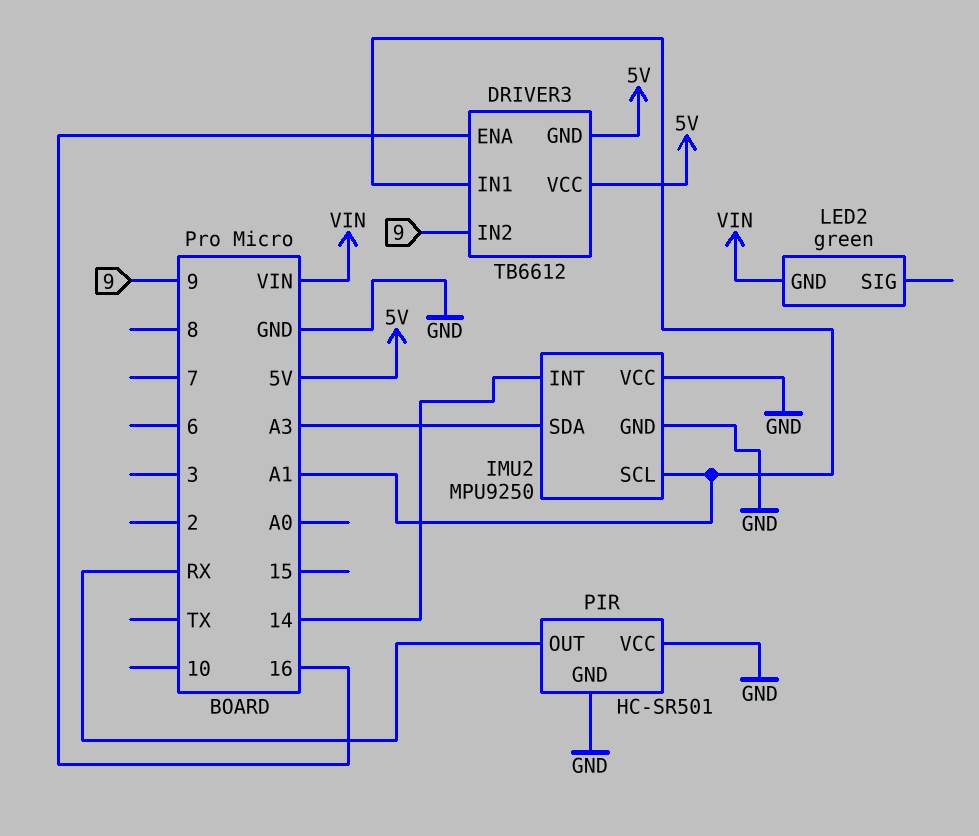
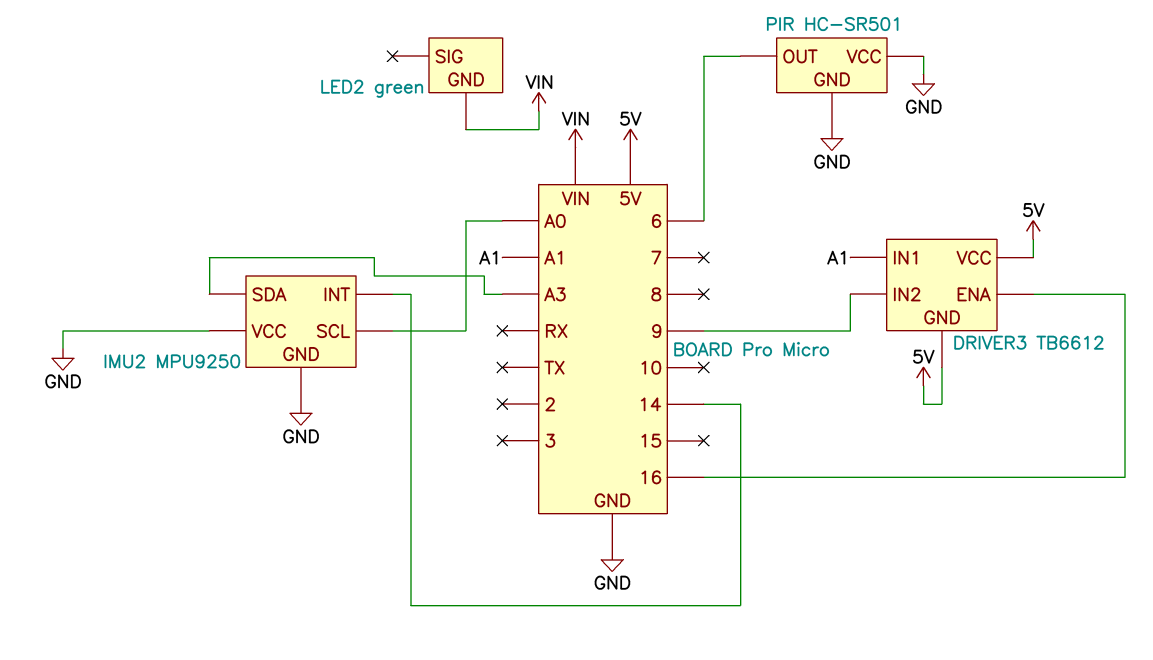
IMU2 pin SCL: A1 -> A0
PIR pin OUT: RX -> 6

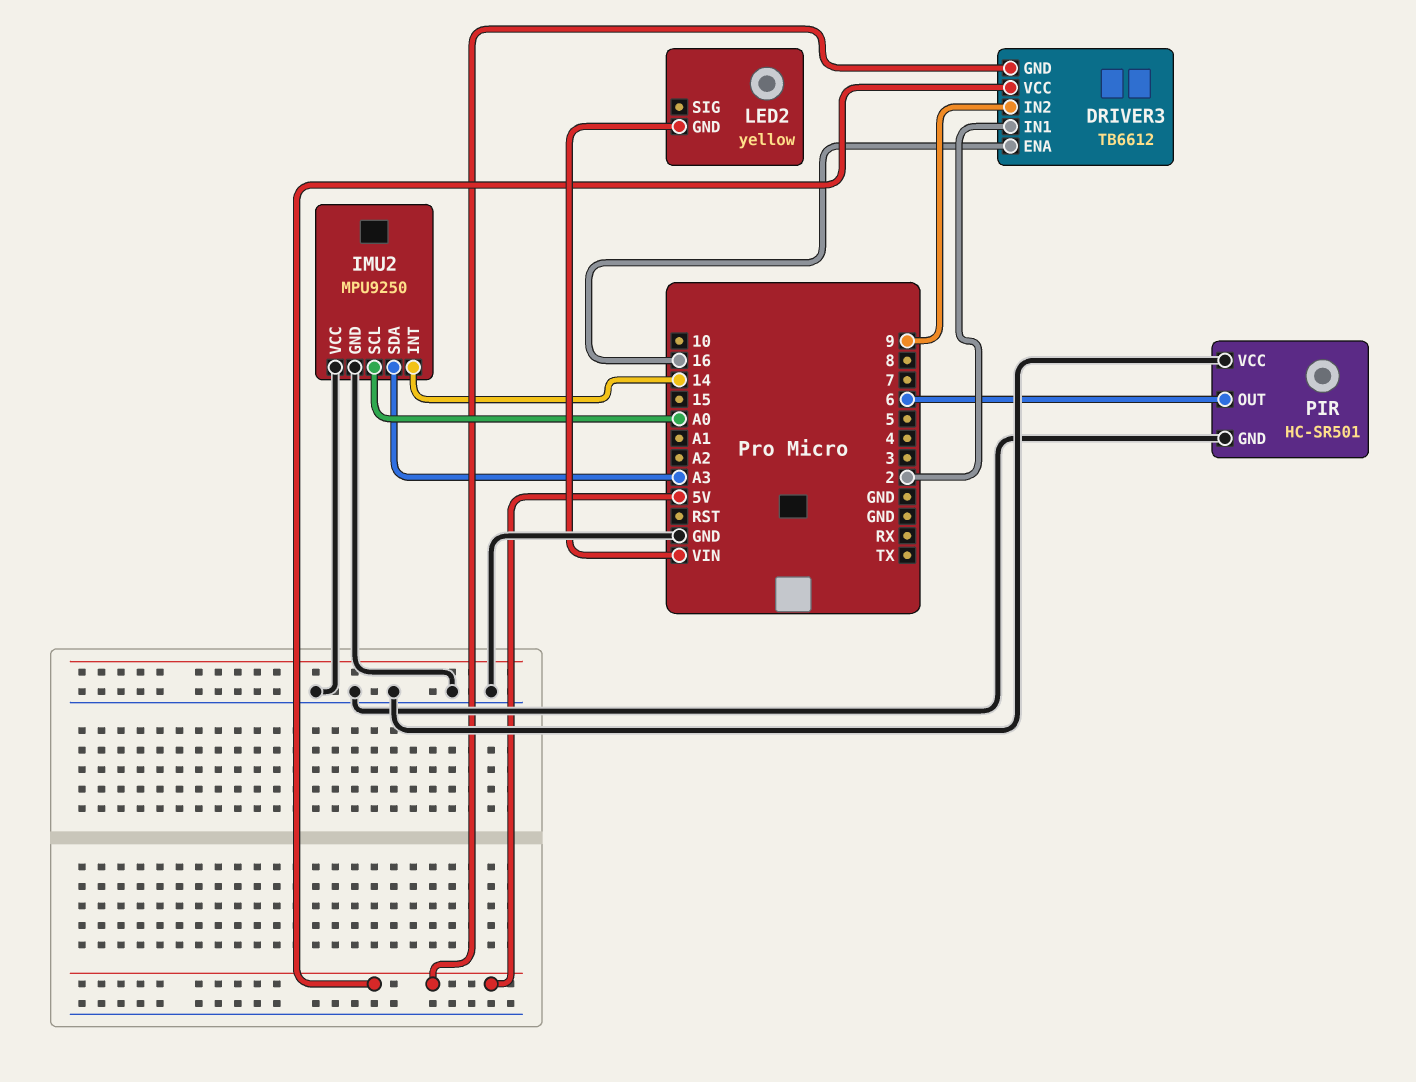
DRIVER3 pin IN1: A1 -> 2
LED2: green -> yellow

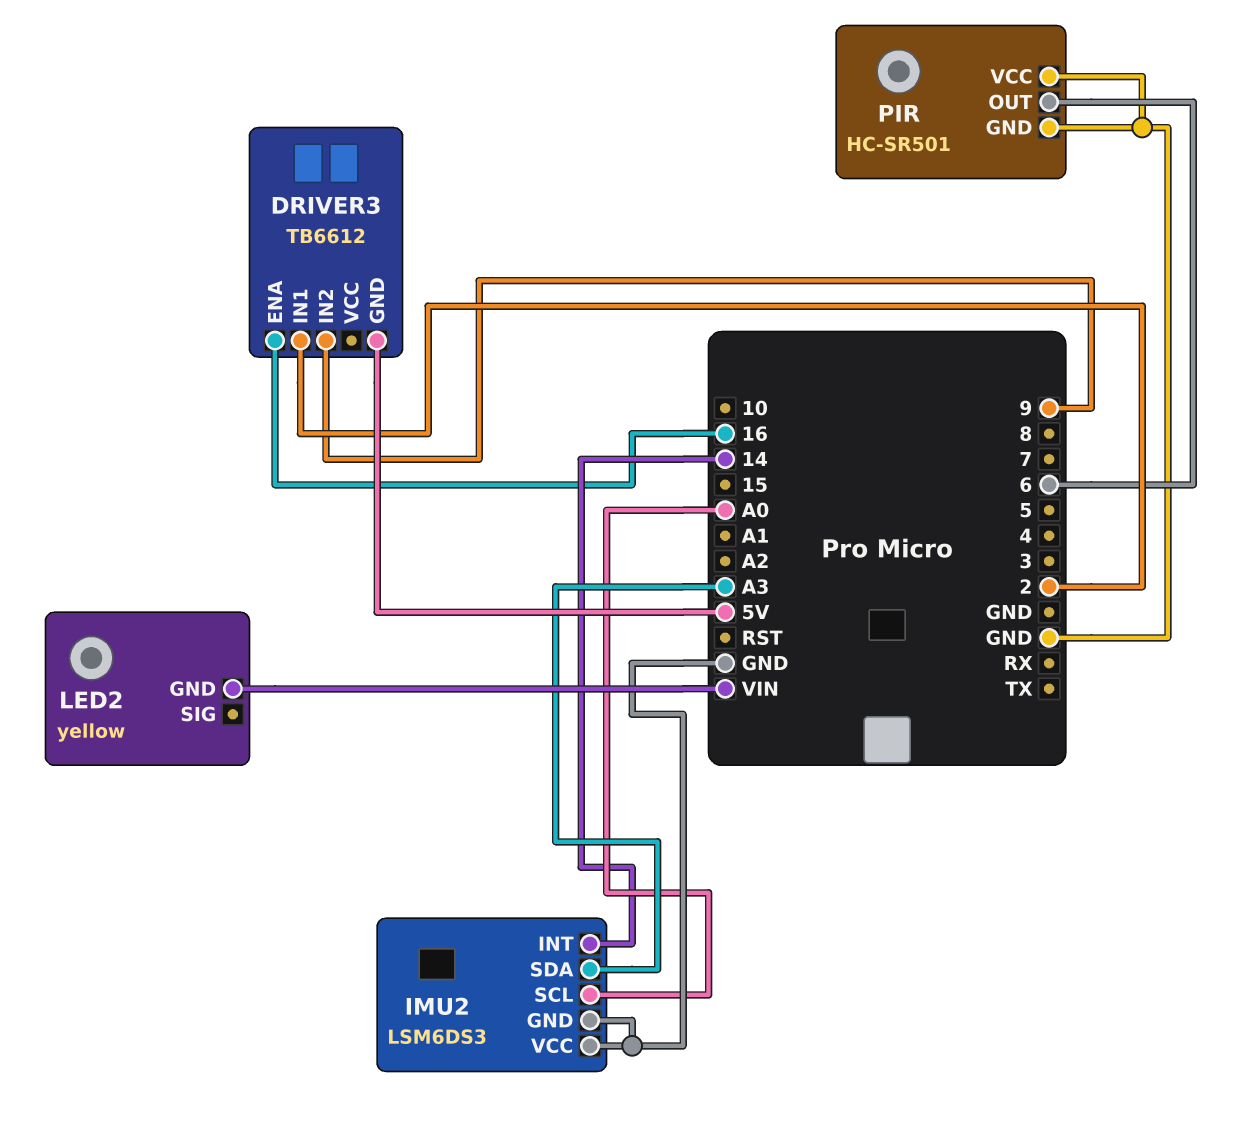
DRIVER3 pin VCC: 5V -> none
IMU2: MPU9250 -> LSM6DS3

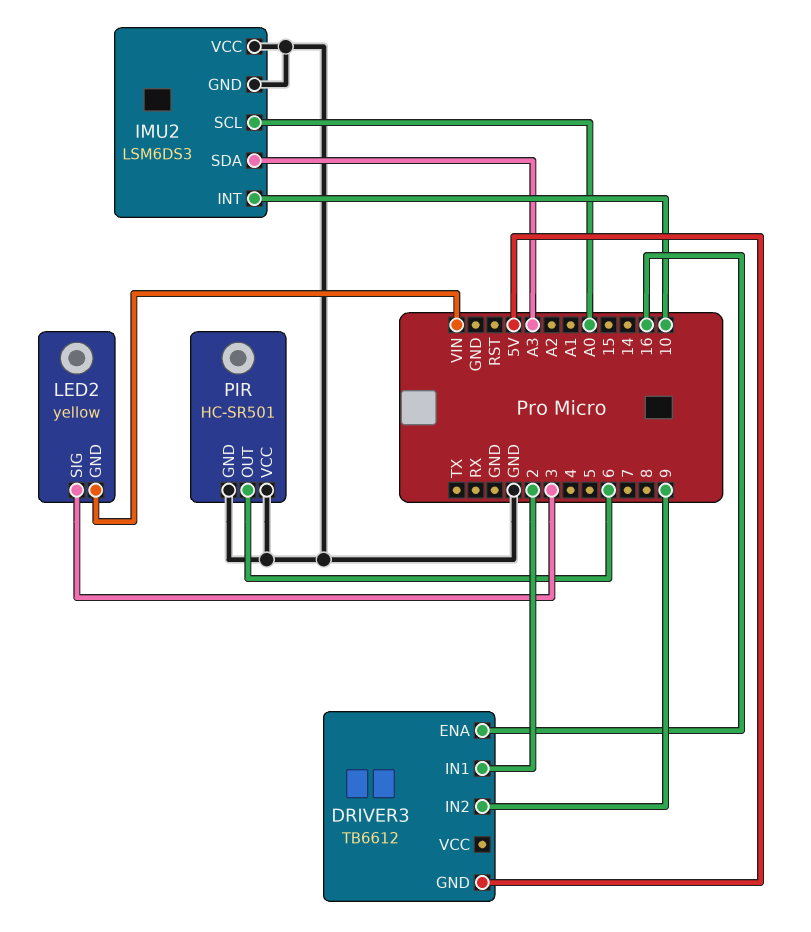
IMU2 pin INT: 14 -> 10
LED2 pin SIG: none -> 3

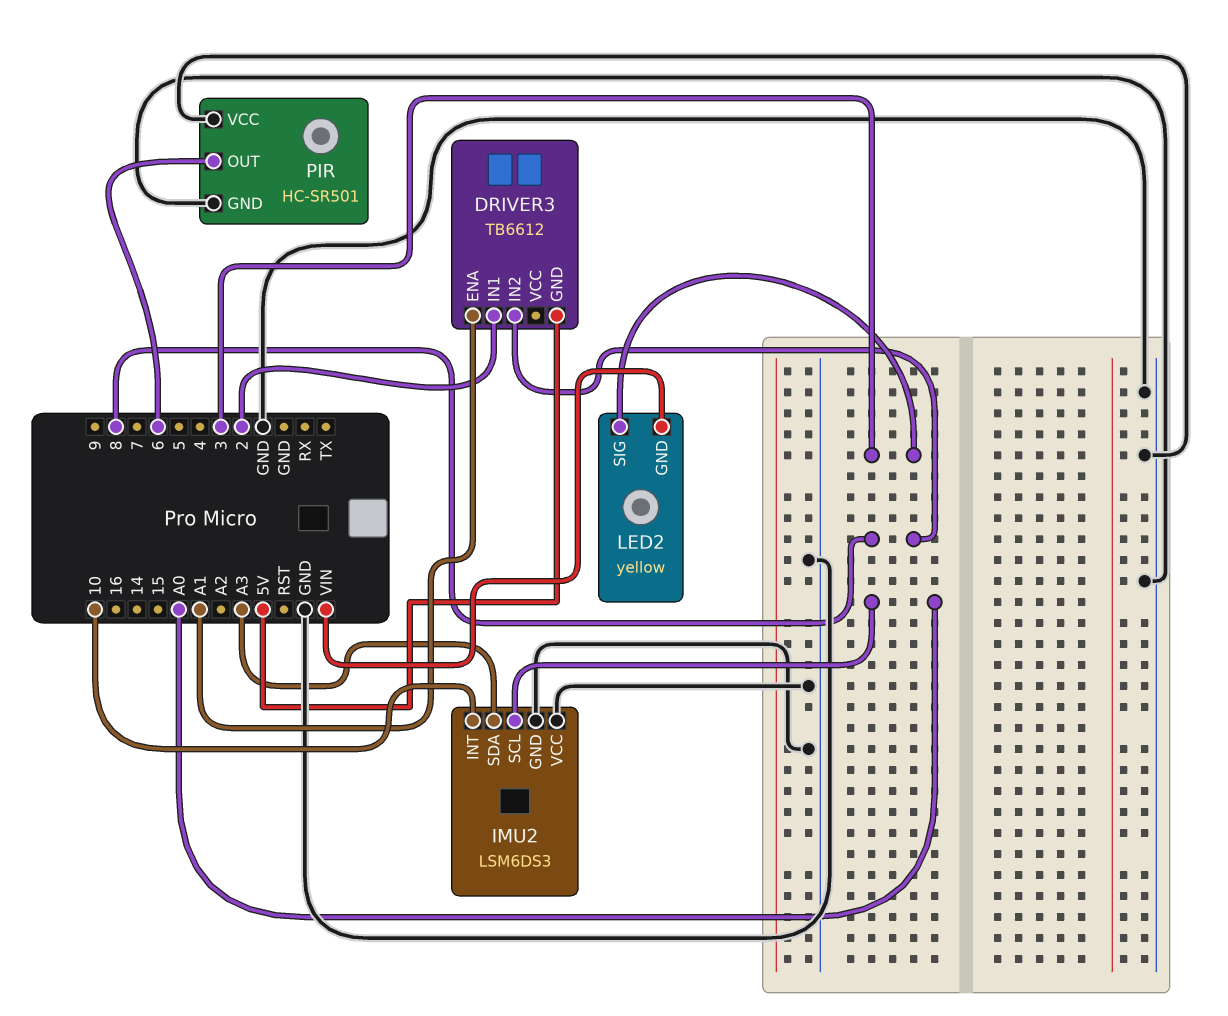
DRIVER3 pin ENA: 16 -> A1
DRIVER3 pin IN2: 9 -> 8

